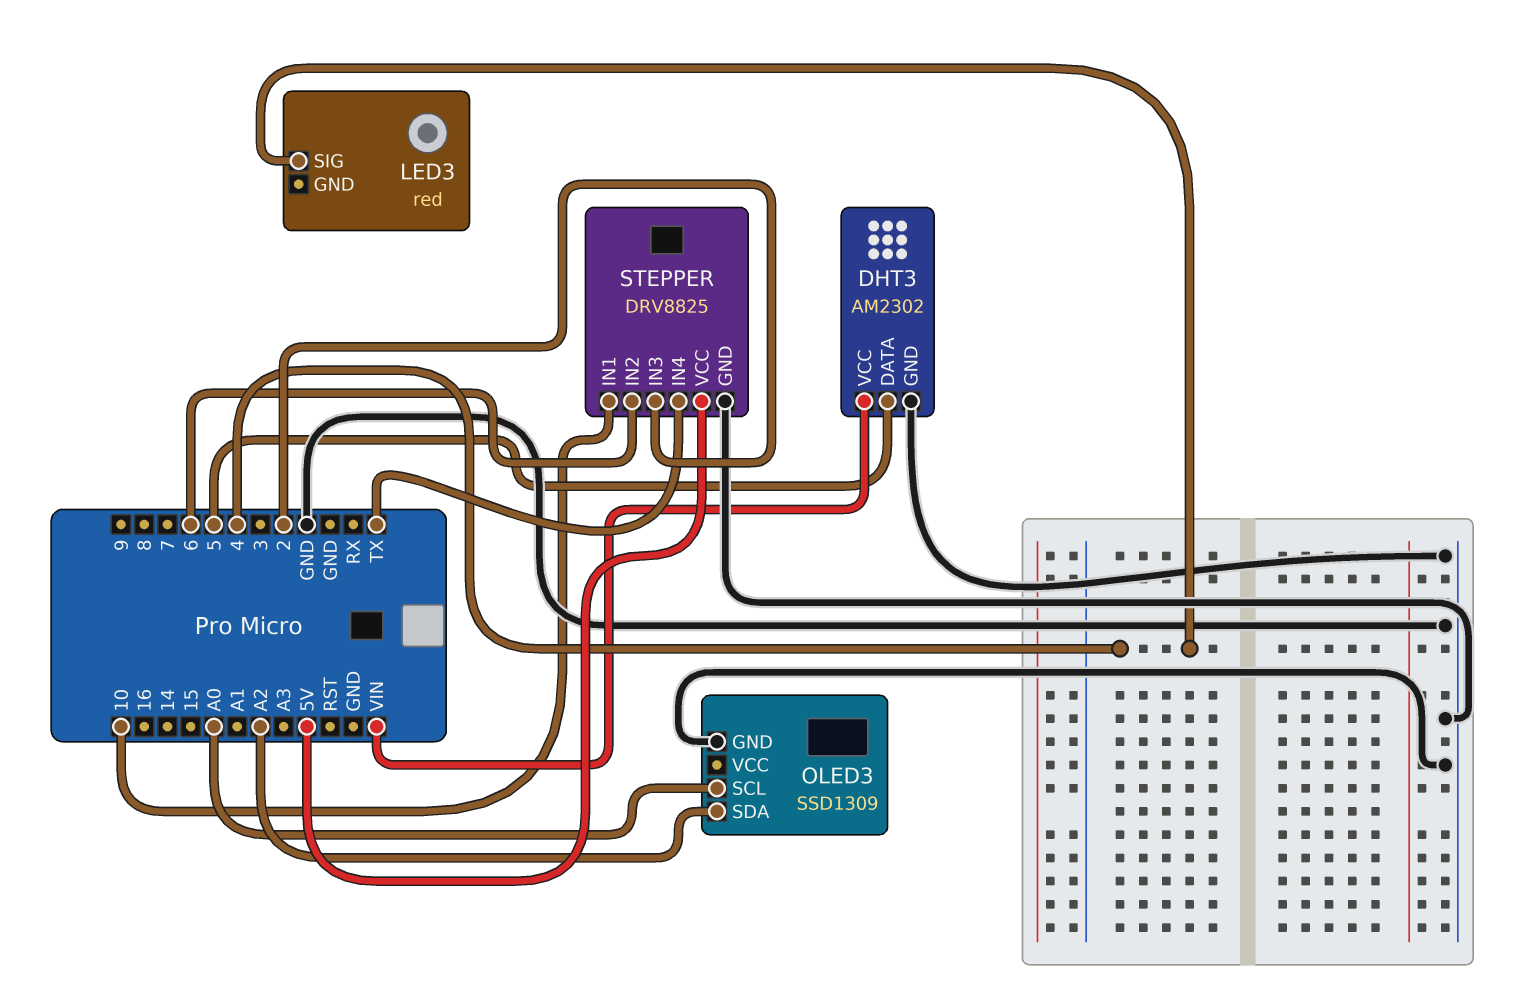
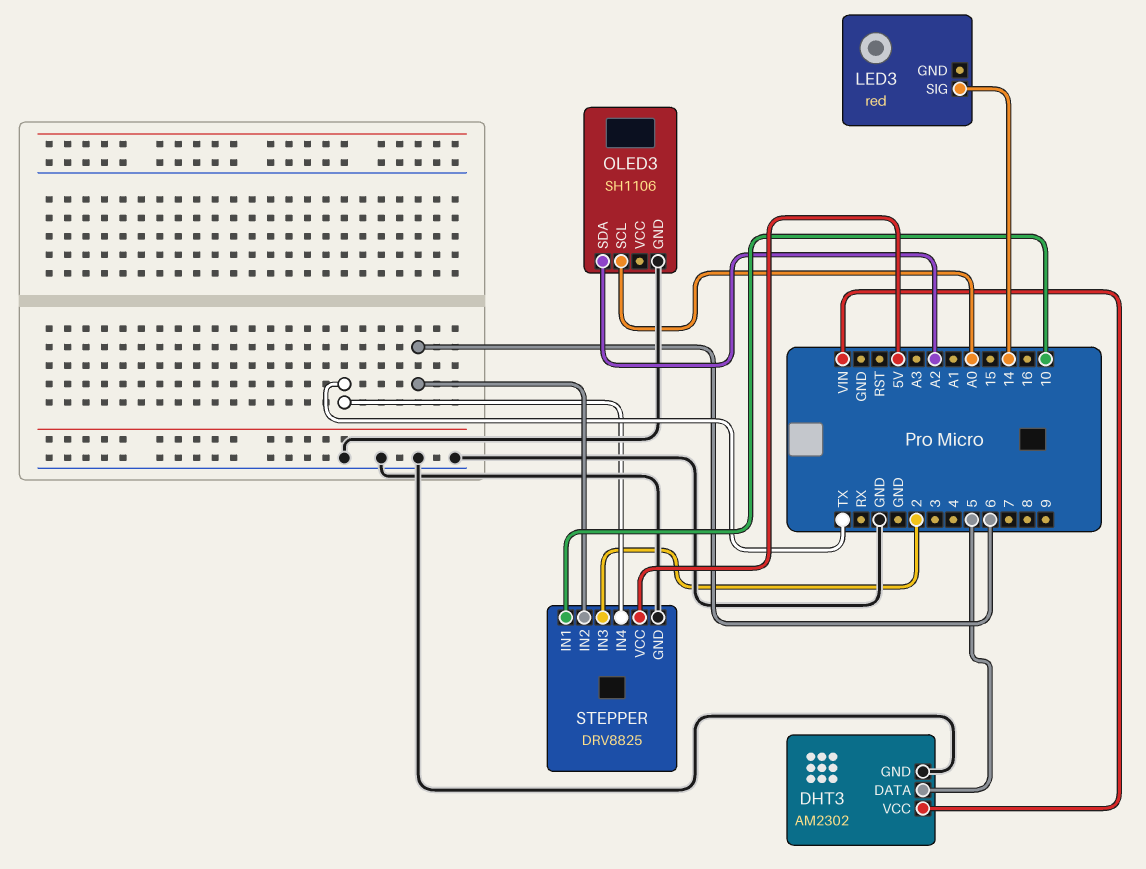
LED3 pin SIG: 4 -> 14
OLED3: SSD1309 -> SH1106

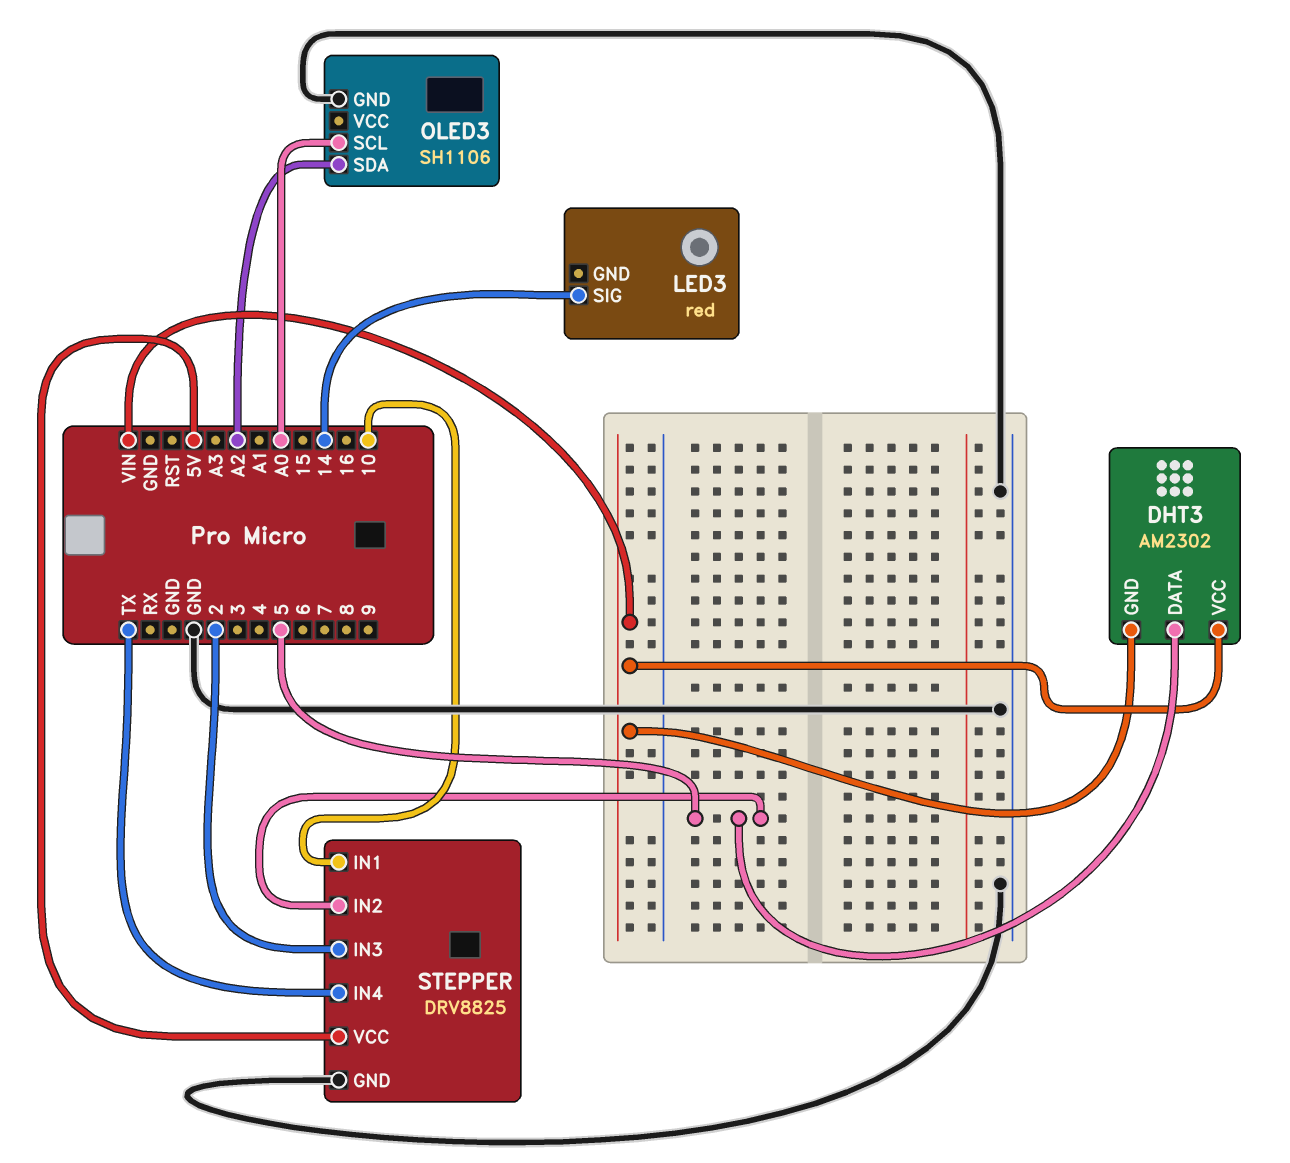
DHT3 pin GND: GND -> VIN
STEPPER pin IN2: 6 -> 5

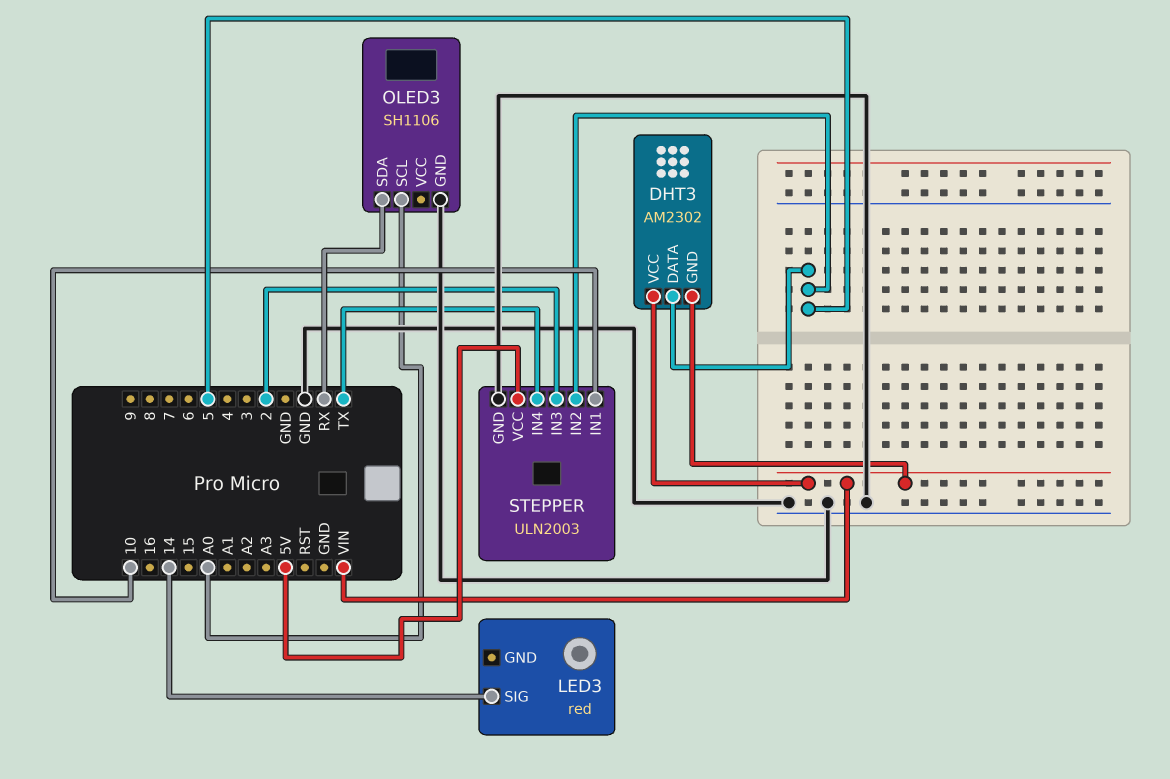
OLED3 pin SDA: A2 -> RX
STEPPER: DRV8825 -> ULN2003

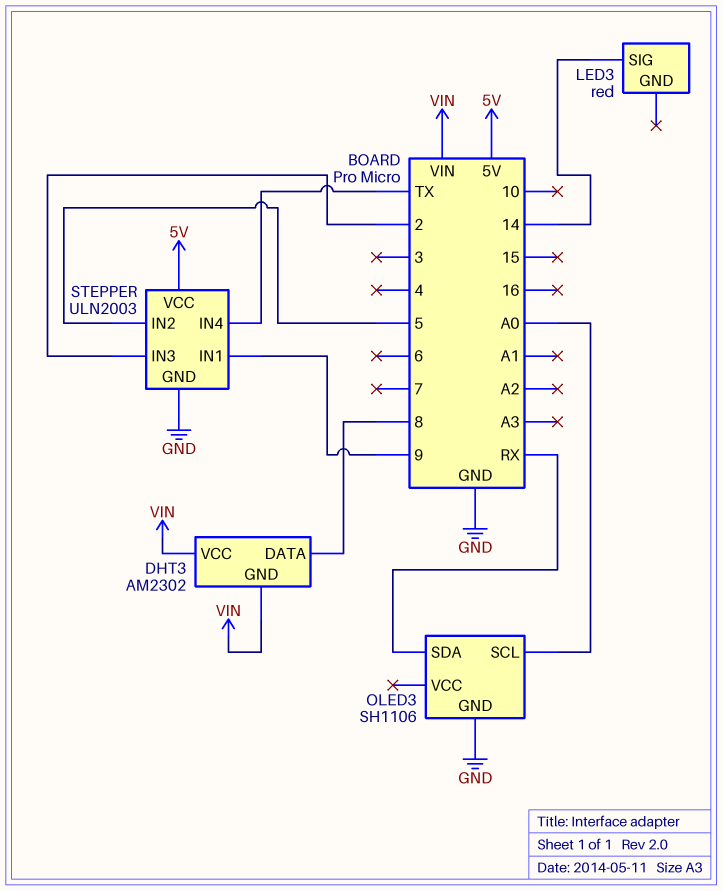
DHT3 pin DATA: 5 -> 8
STEPPER pin IN1: 10 -> 9

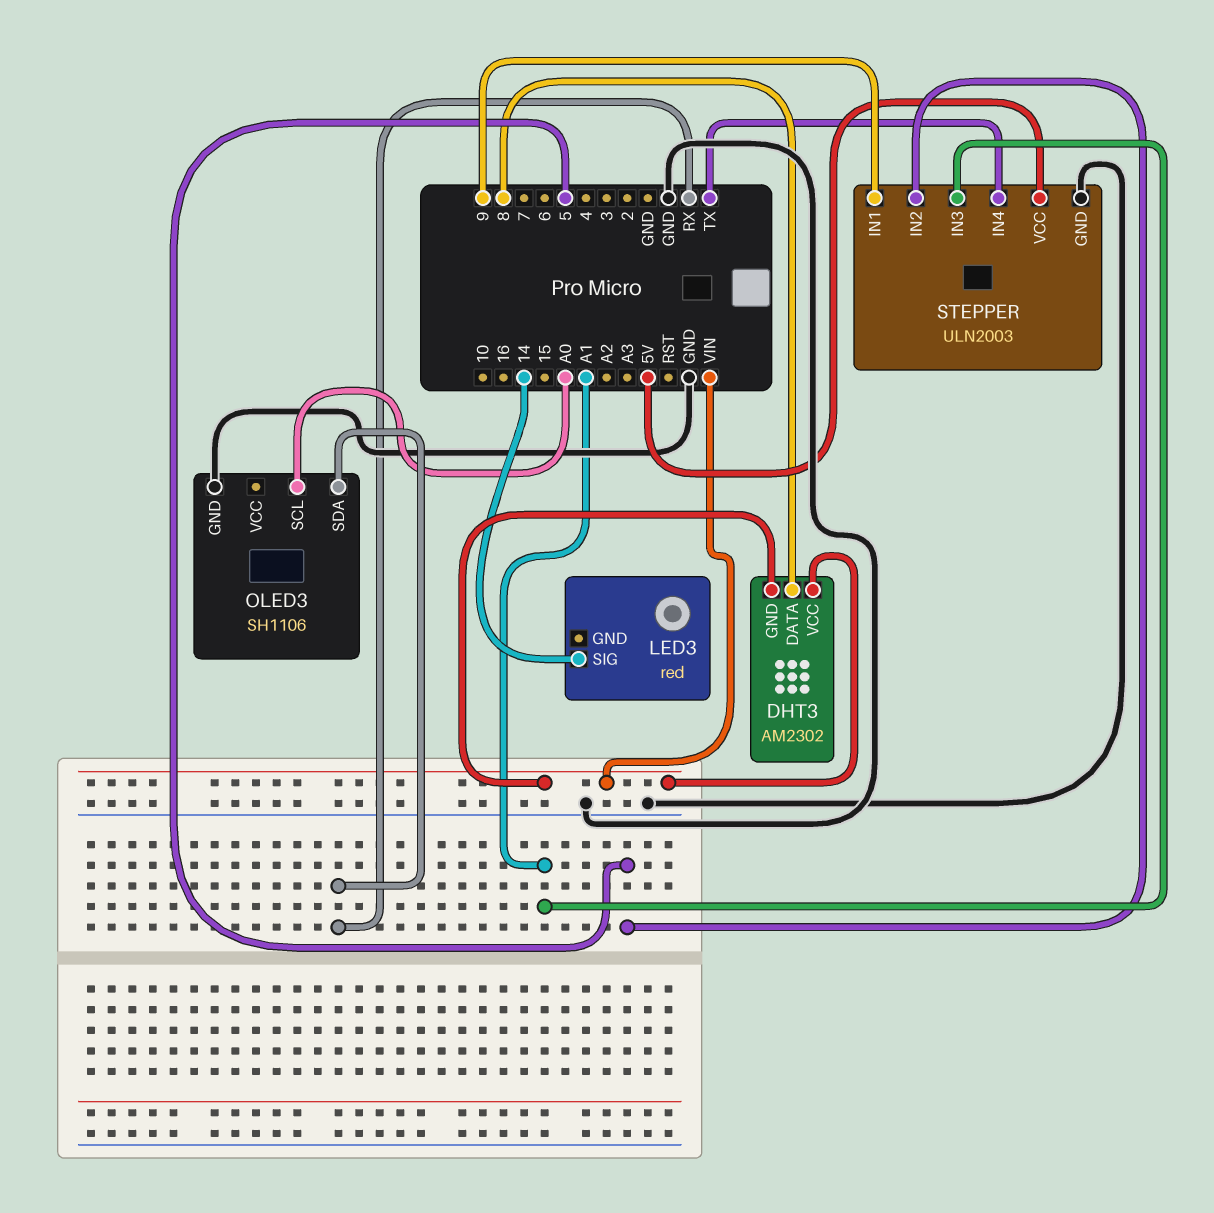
STEPPER pin IN3: 2 -> A1

